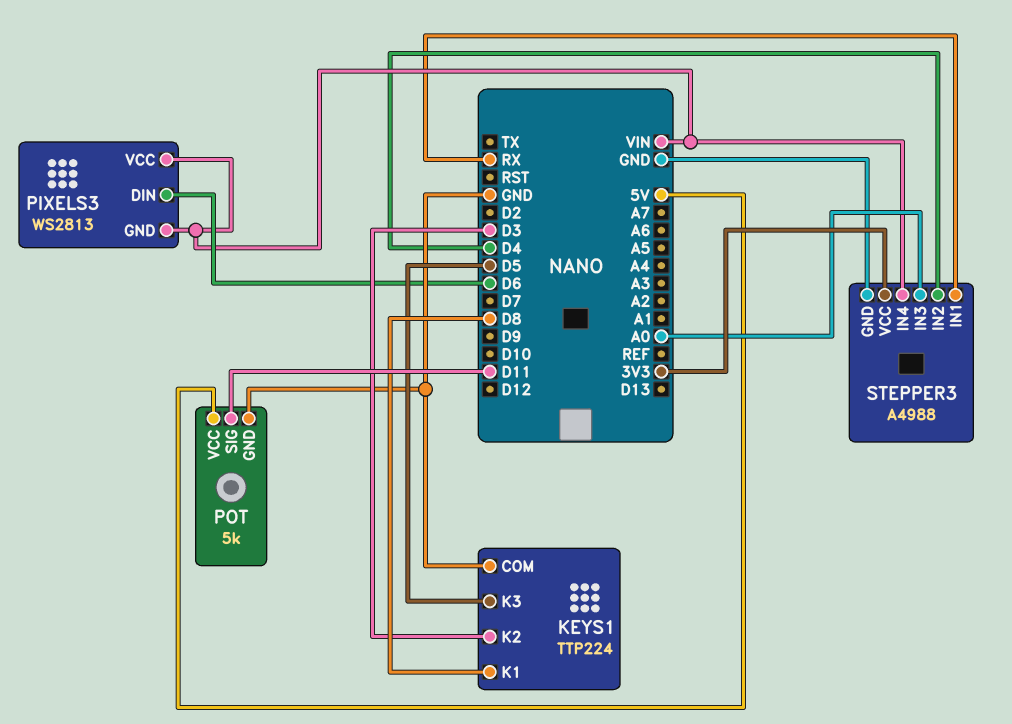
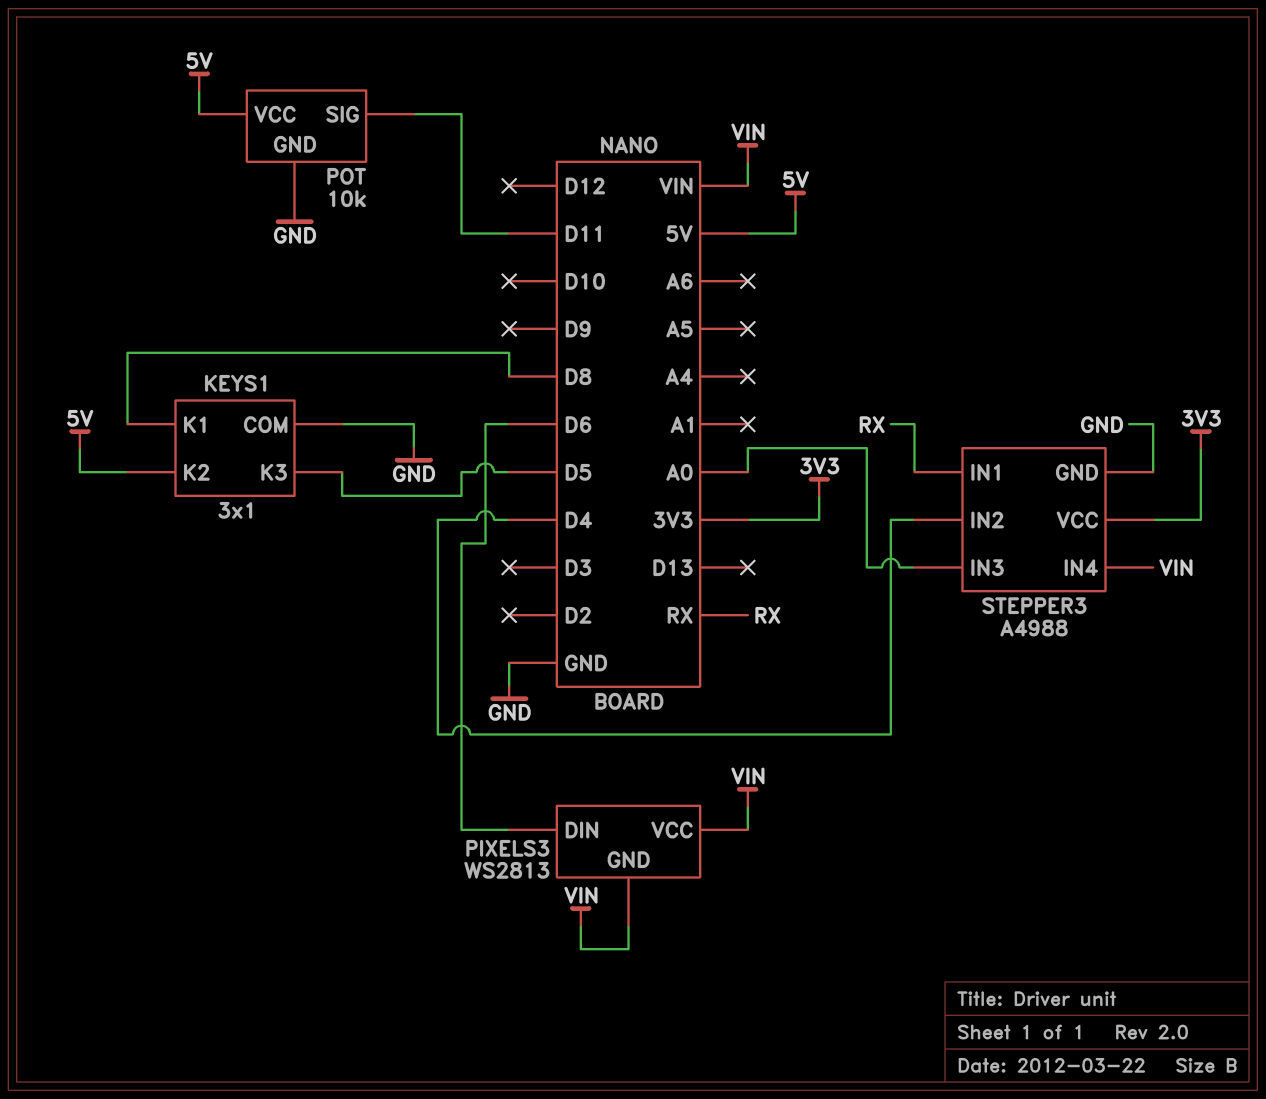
KEYS1: TTP224 -> 3x1
KEYS1 pin K2: D3 -> 5V
POT: 5k -> 10k

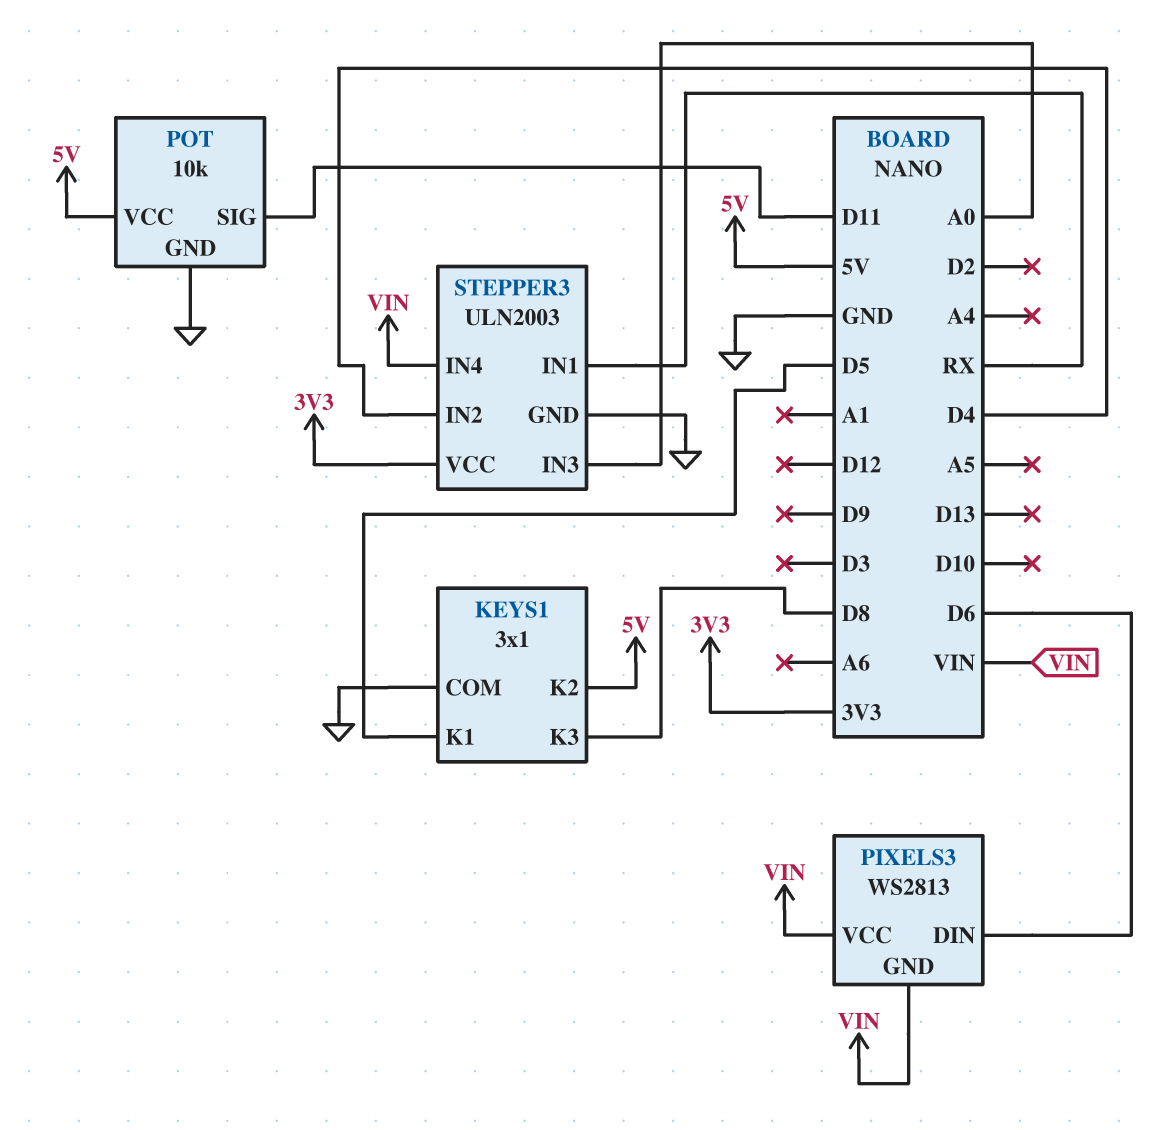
KEYS1 pin K1: D8 -> D5
KEYS1 pin K3: D5 -> D8
STEPPER3: A4988 -> ULN2003

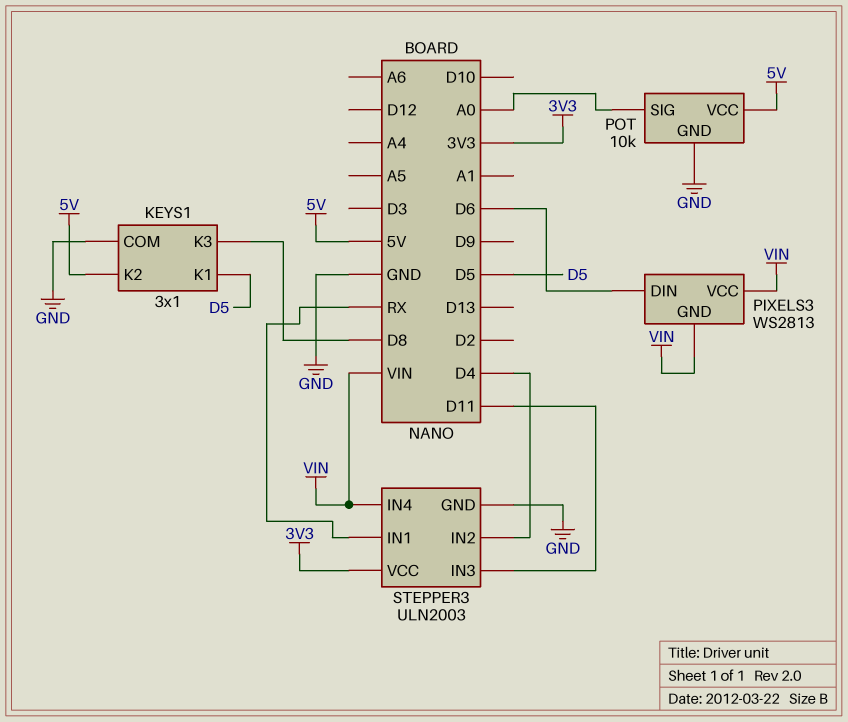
POT pin SIG: D11 -> A0
STEPPER3 pin IN3: A0 -> D11

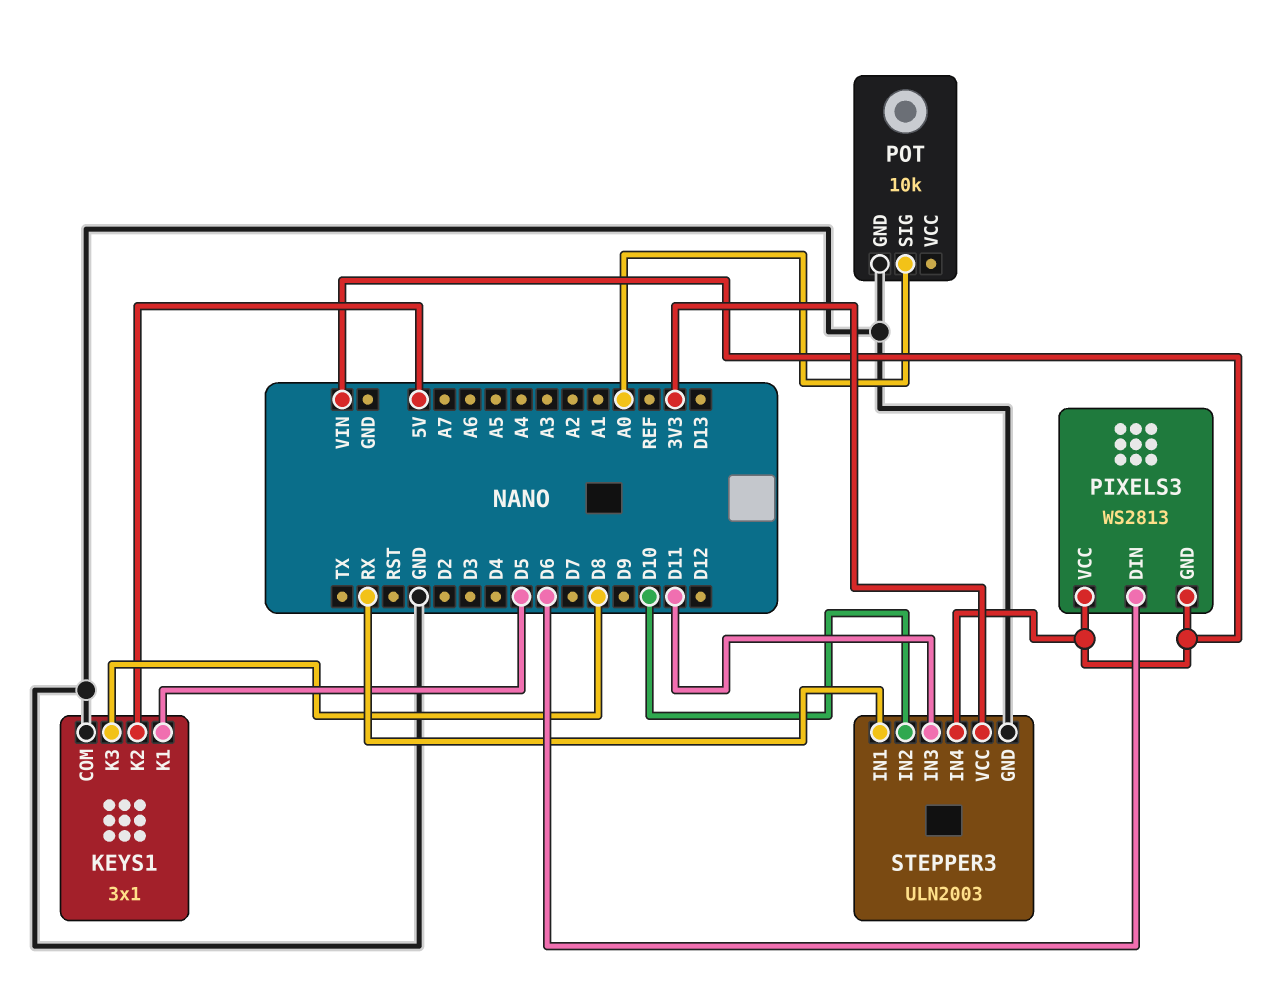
POT pin VCC: 5V -> none
STEPPER3 pin IN2: D4 -> D10

